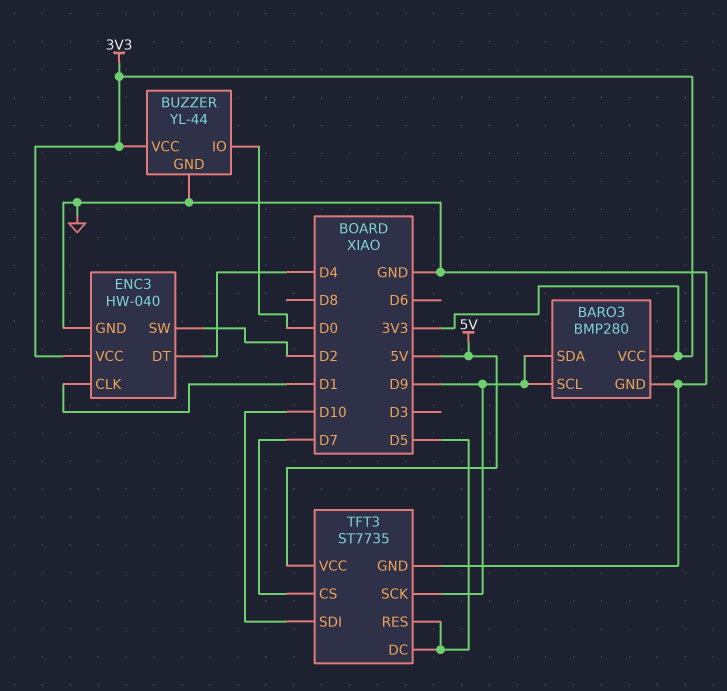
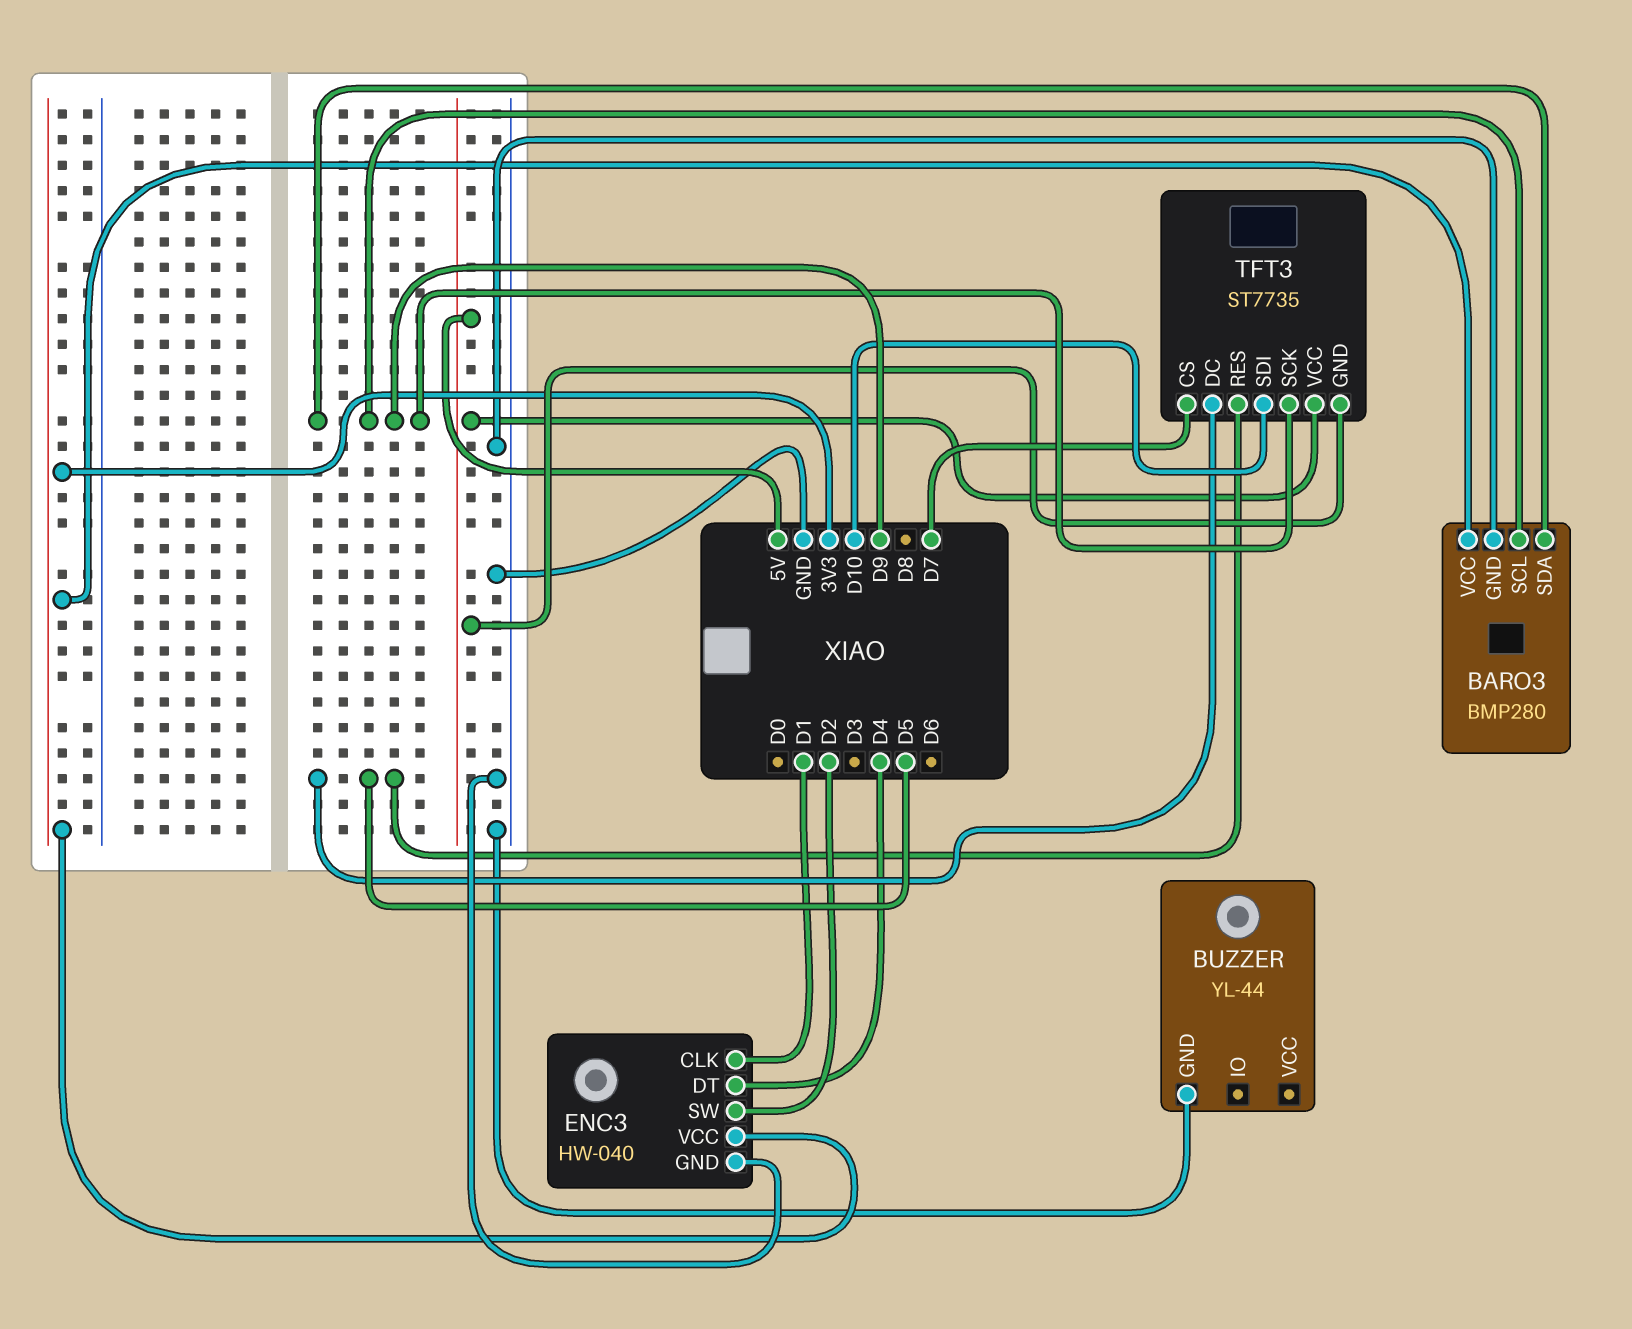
BUZZER pin IO: D0 -> none
BUZZER pin VCC: 3V3 -> none
TFT3 pin GND: GND -> 5V

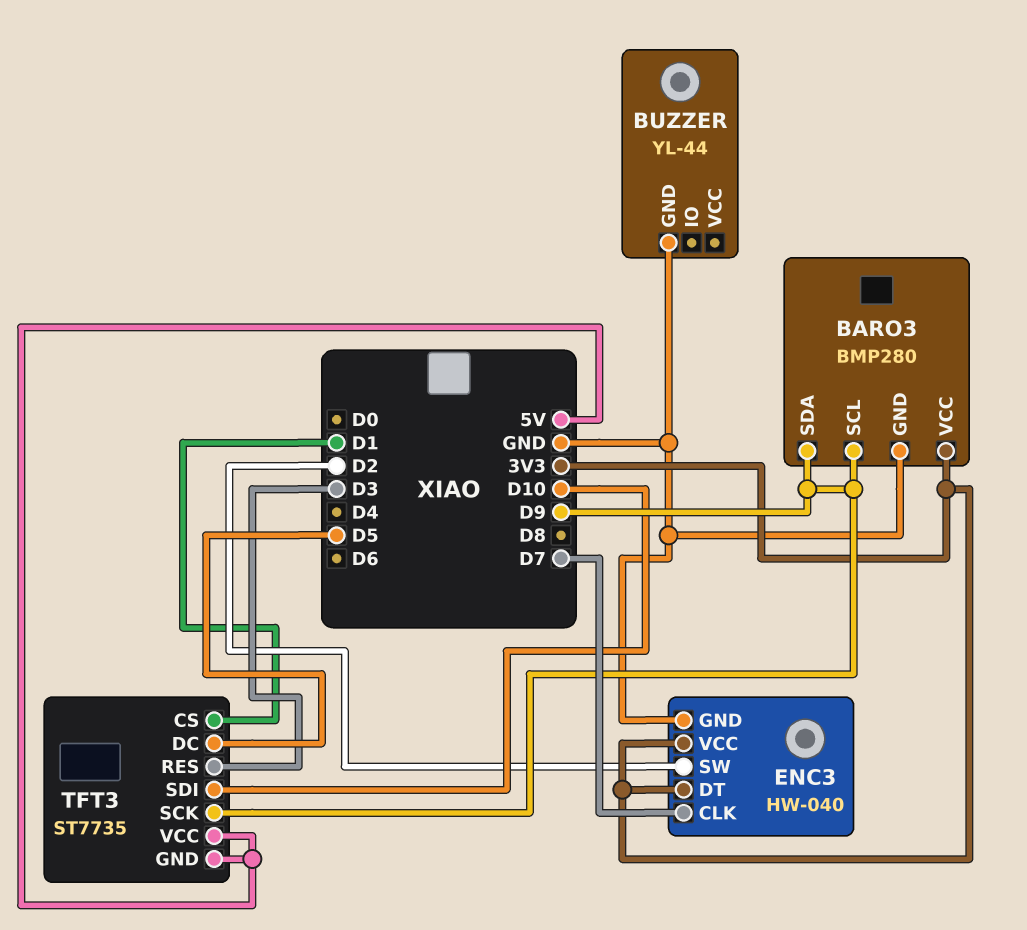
ENC3 pin CLK: D1 -> D7
ENC3 pin DT: D4 -> 3V3
TFT3 pin CS: D7 -> D1
TFT3 pin RES: D5 -> D3

